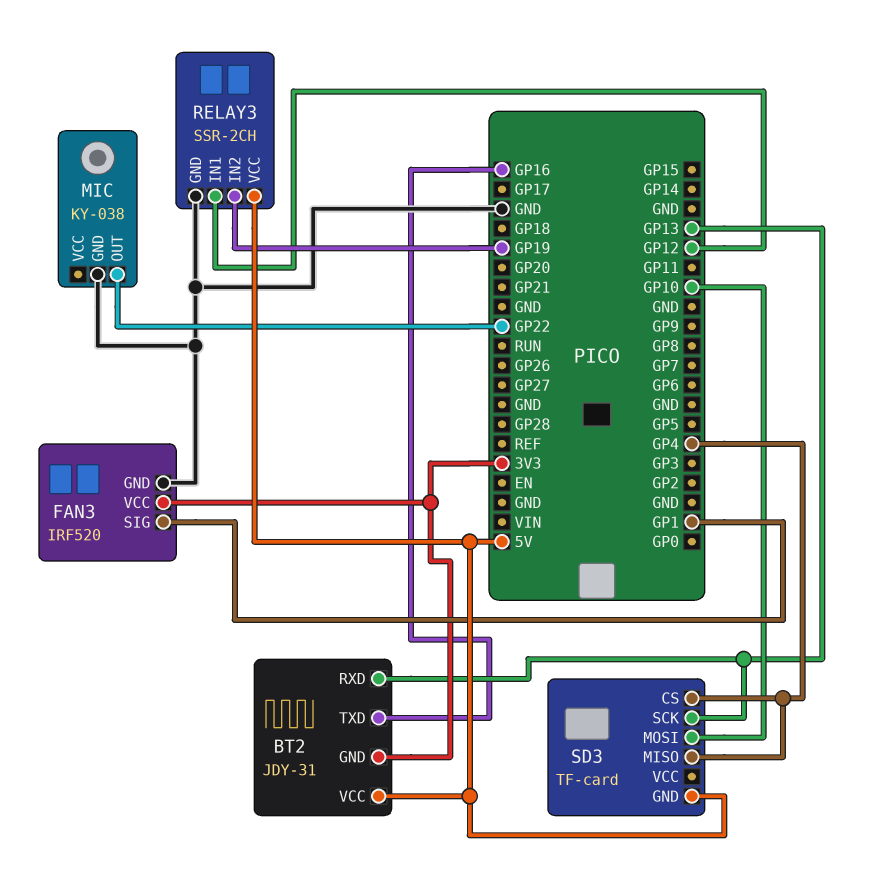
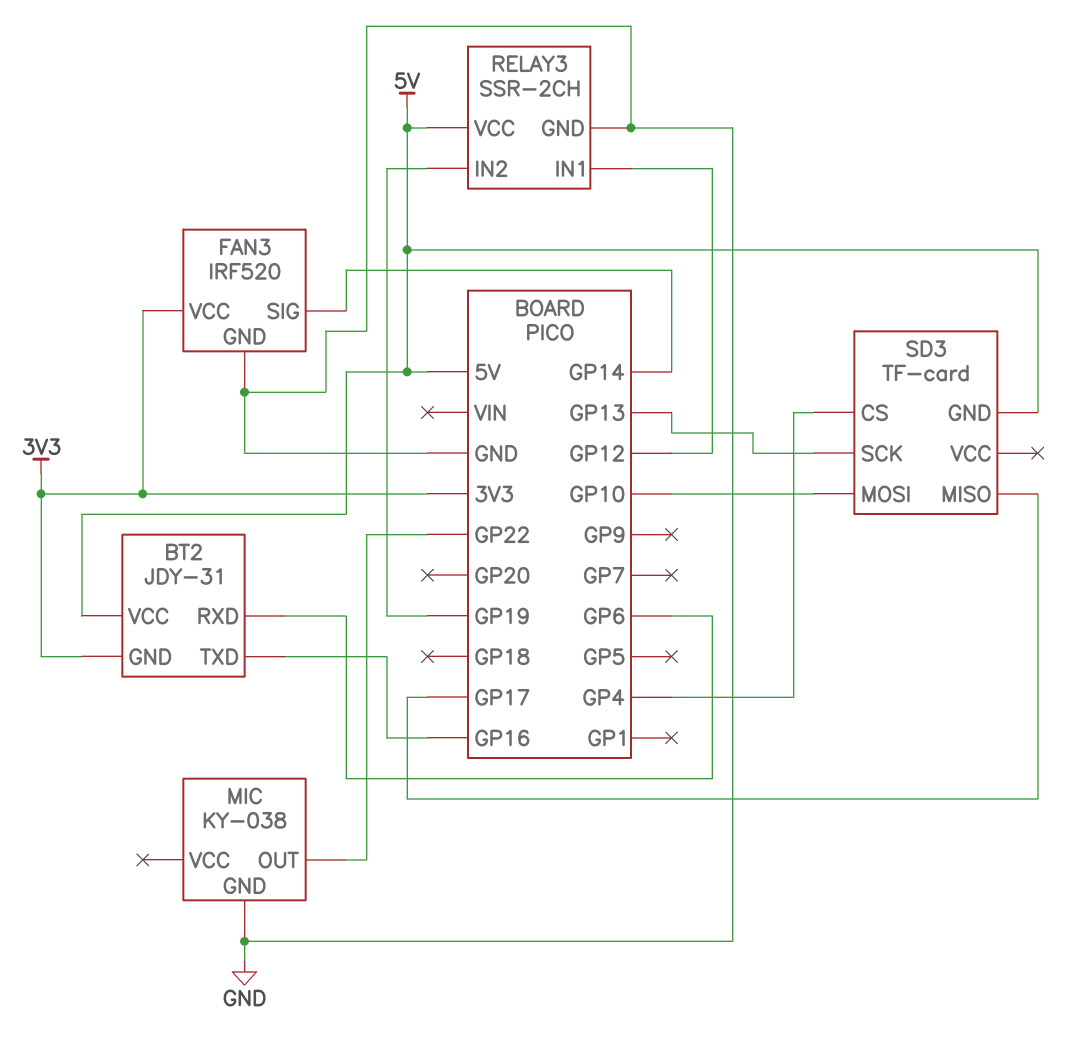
BT2 pin RXD: GP13 -> GP6
FAN3 pin SIG: GP1 -> GP14
SD3 pin MISO: GP4 -> GP17

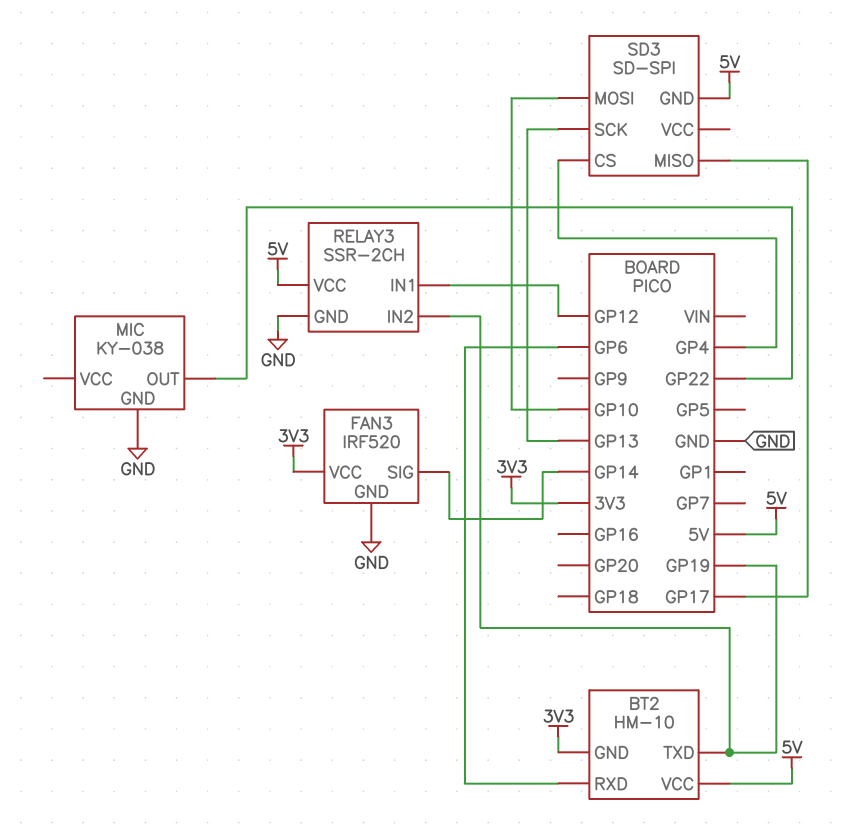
BT2: JDY-31 -> HM-10
BT2 pin TXD: GP16 -> GP19
SD3: TF-card -> SD-SPI

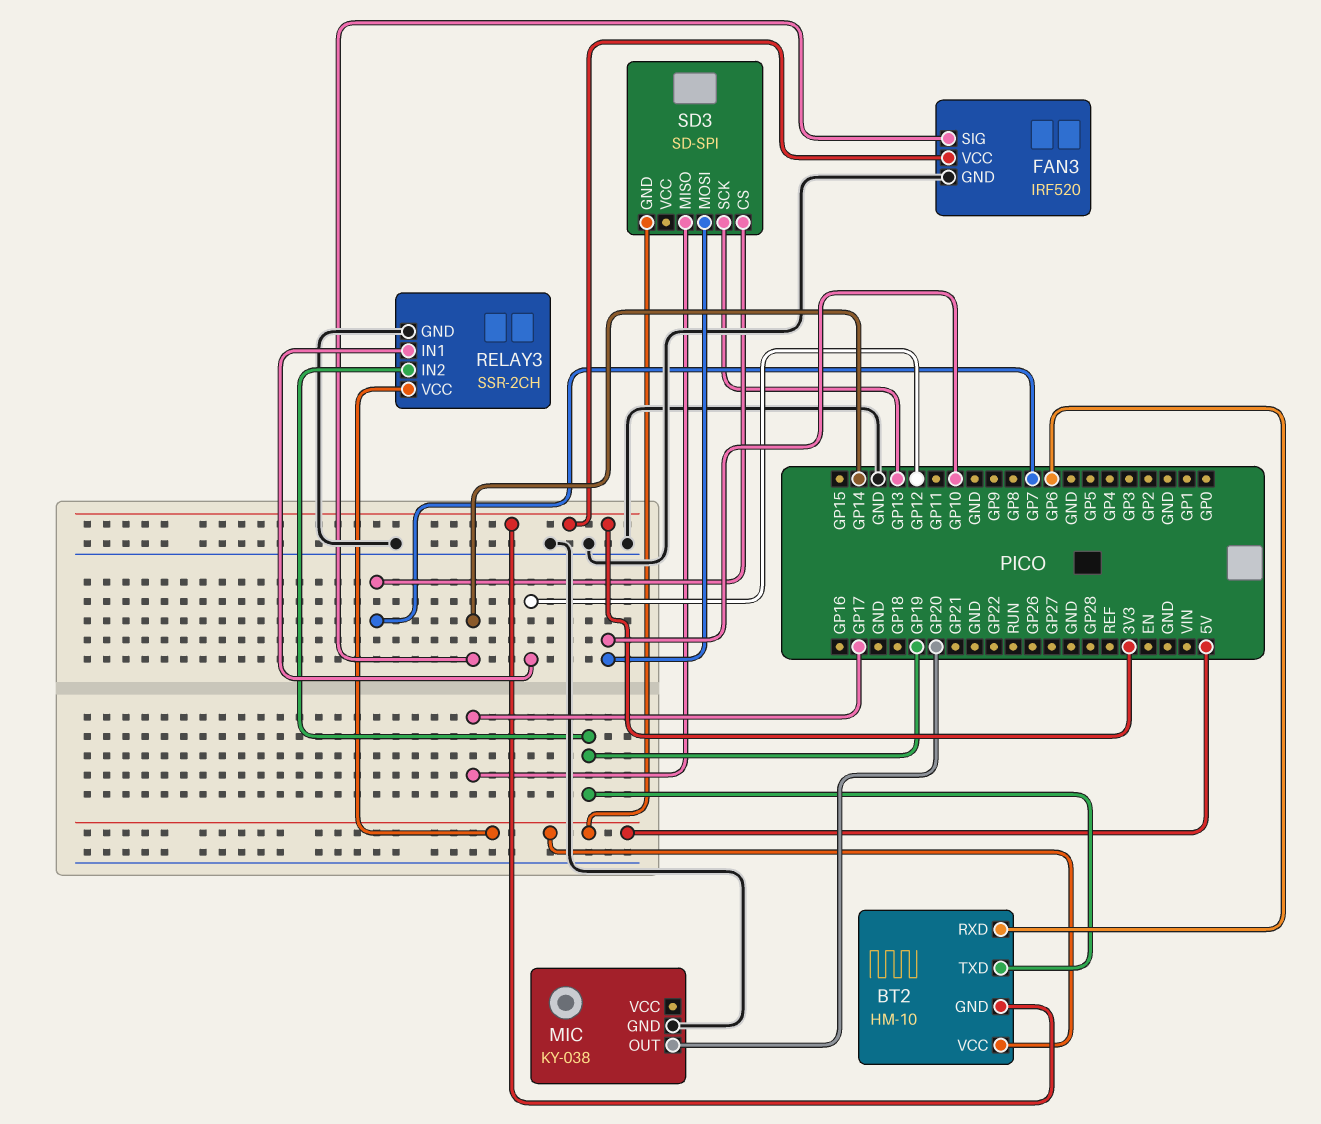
MIC pin OUT: GP22 -> GP20
SD3 pin CS: GP4 -> GP7

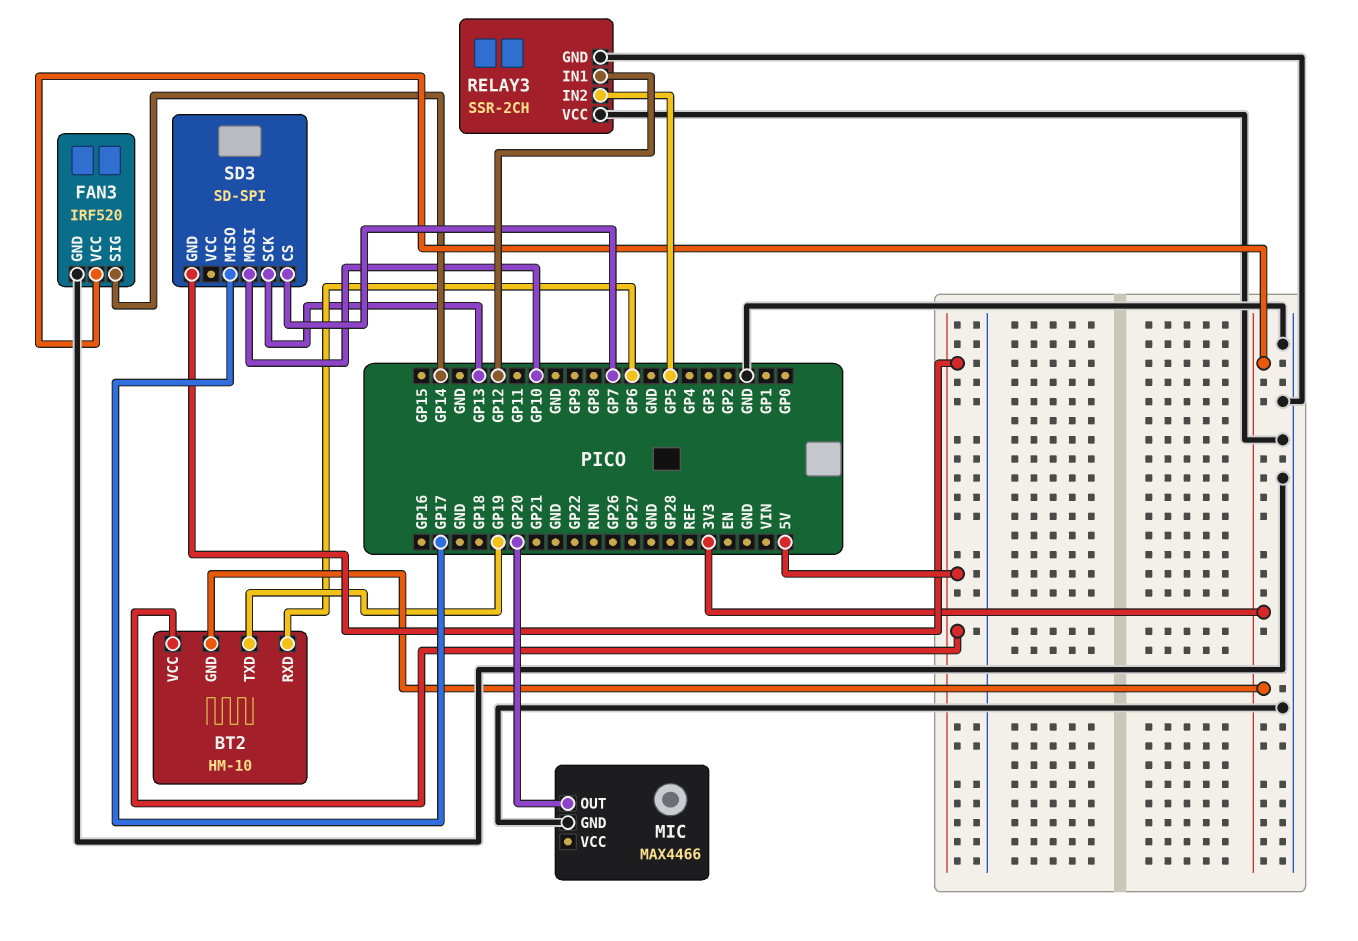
MIC: KY-038 -> MAX4466
RELAY3 pin IN2: GP19 -> GP5
RELAY3 pin VCC: 5V -> GND

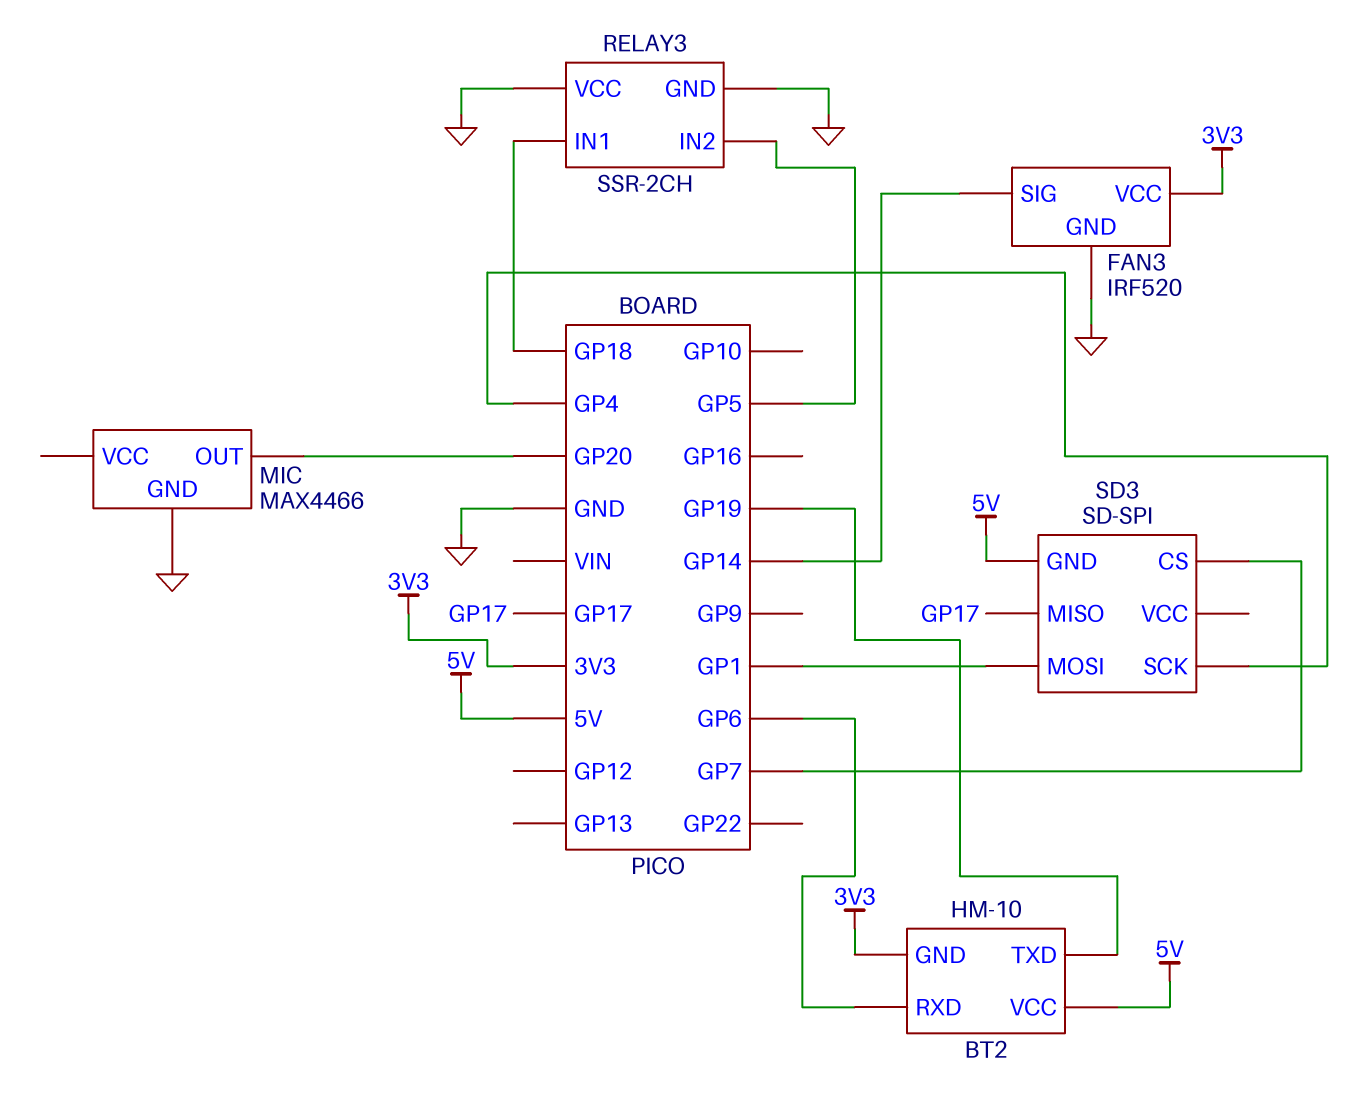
RELAY3 pin IN1: GP12 -> GP18
SD3 pin MOSI: GP10 -> GP1
SD3 pin SCK: GP13 -> GP4

